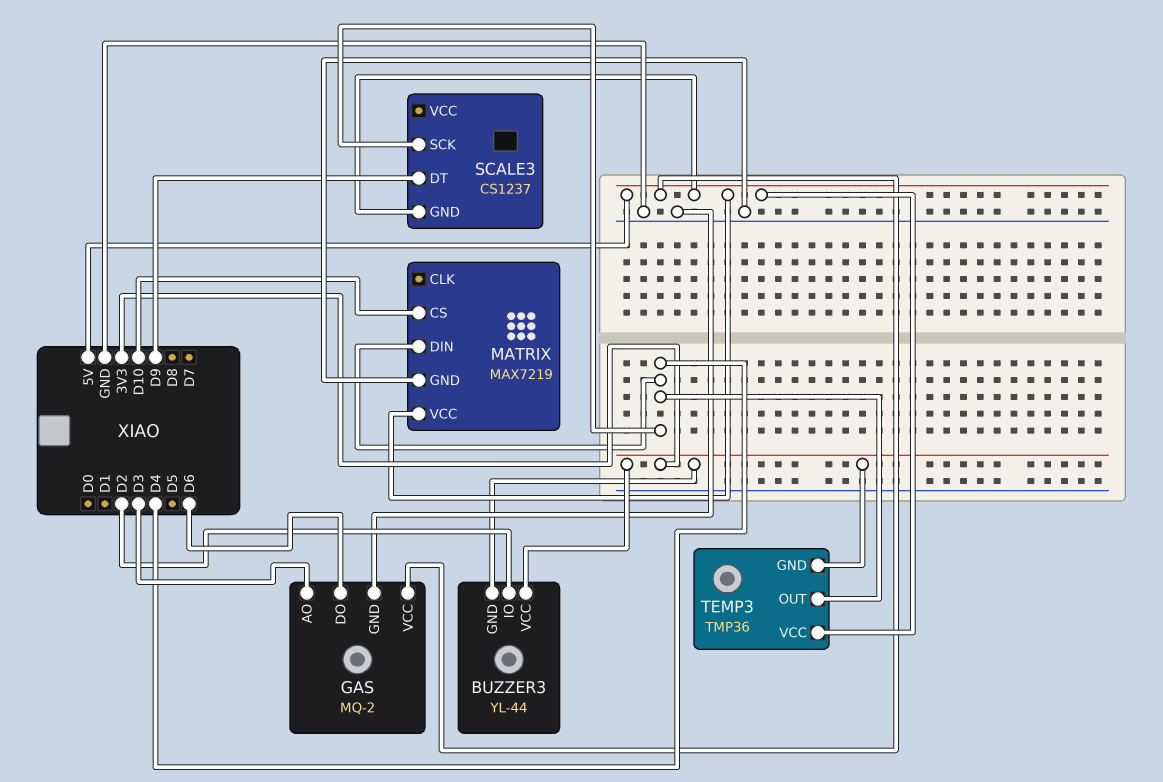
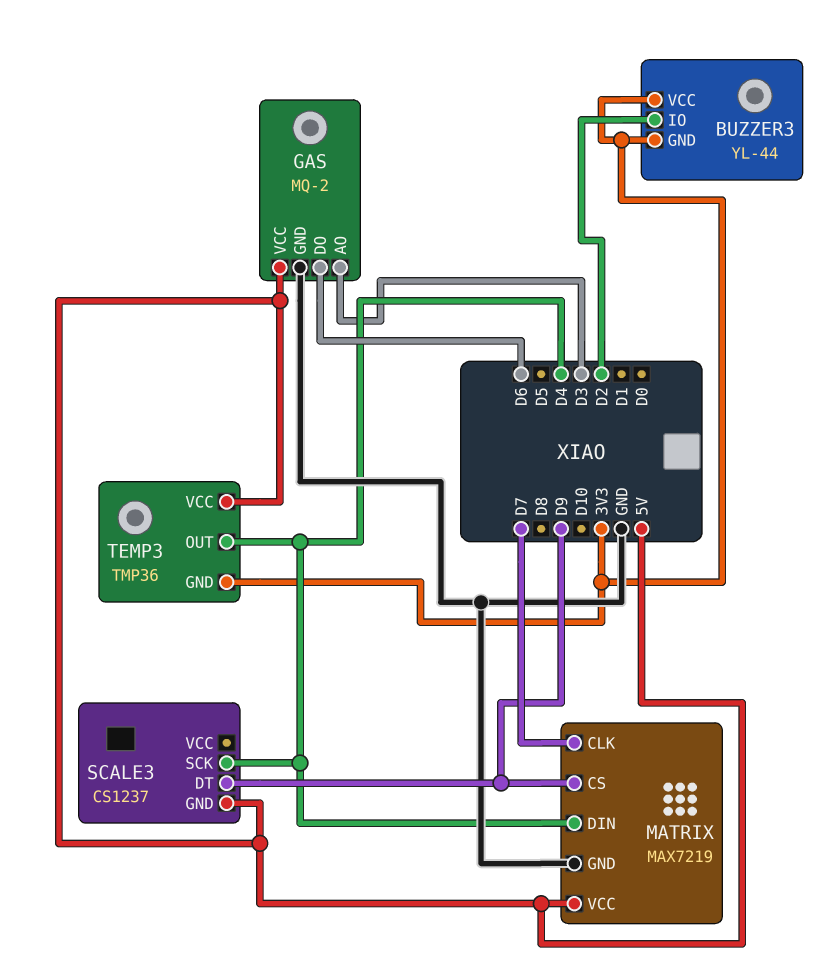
MATRIX pin CLK: none -> D7
MATRIX pin CS: D10 -> D9

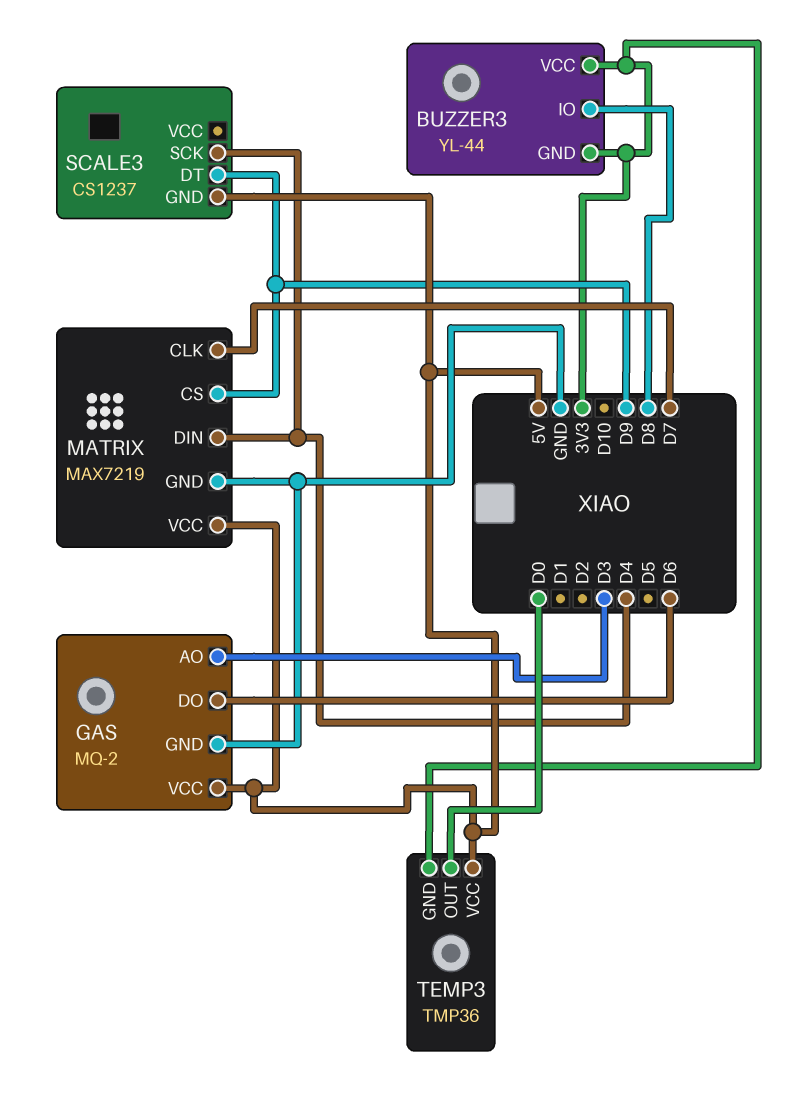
BUZZER3 pin IO: D2 -> D8
TEMP3 pin OUT: D4 -> D0

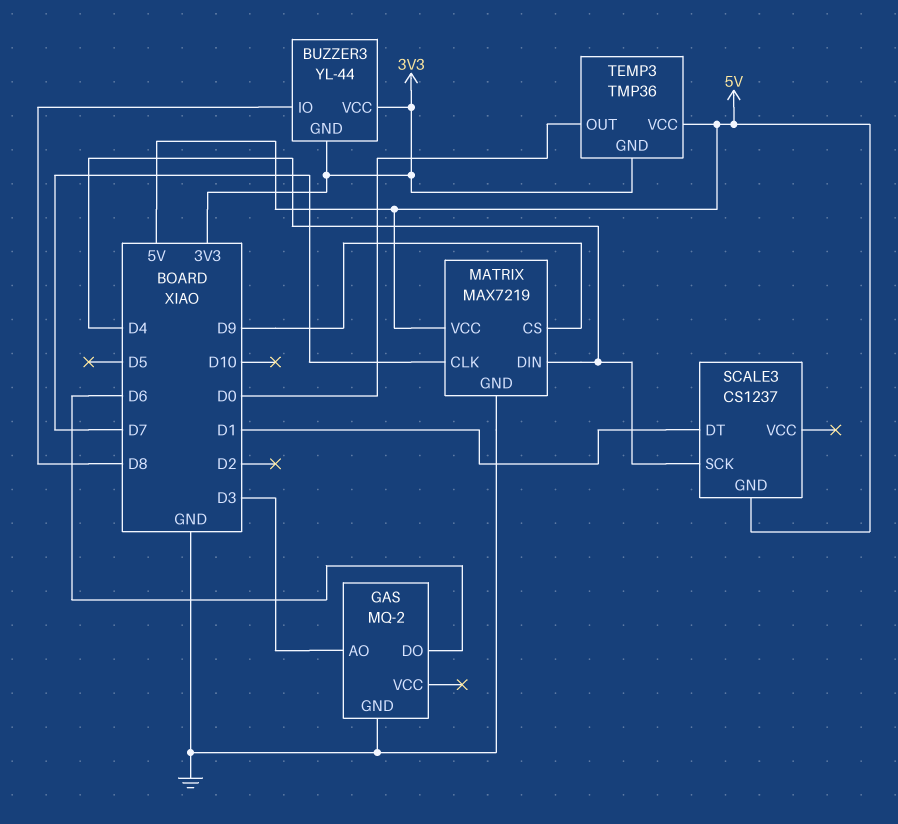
GAS pin VCC: 5V -> none
SCALE3 pin DT: D9 -> D1

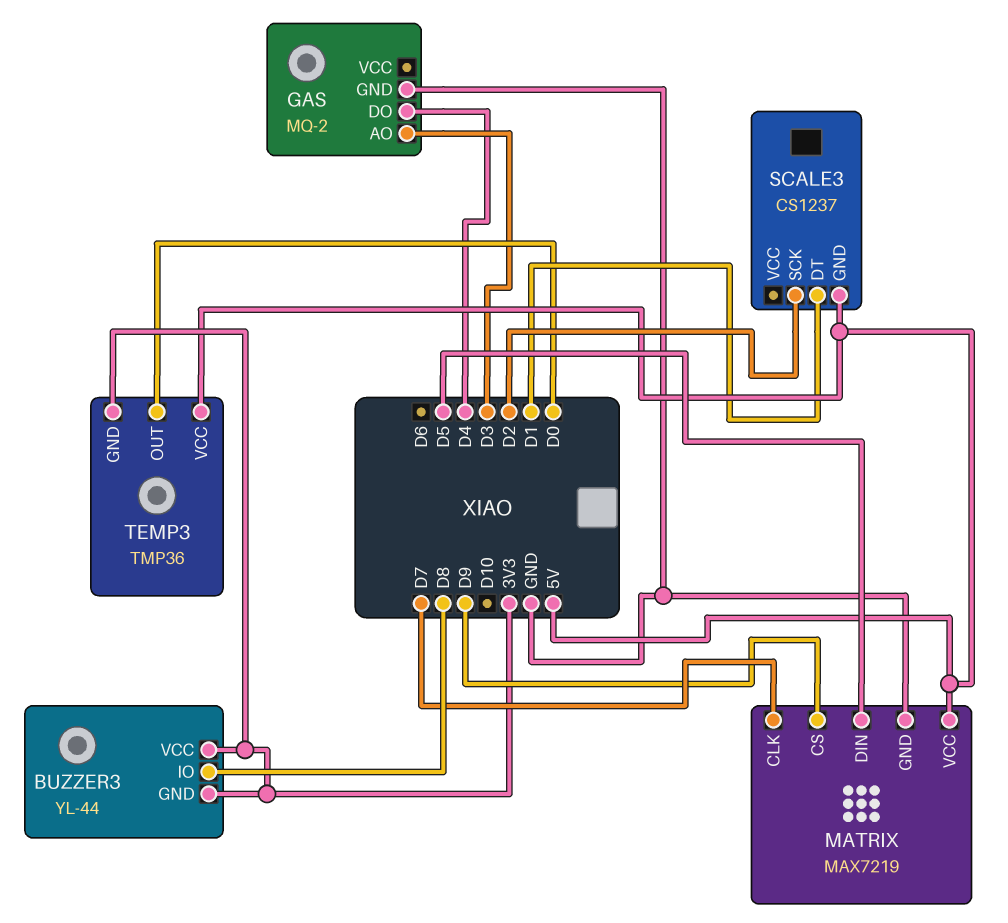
GAS pin DO: D6 -> D4
MATRIX pin DIN: D4 -> D5
SCALE3 pin SCK: D4 -> D2

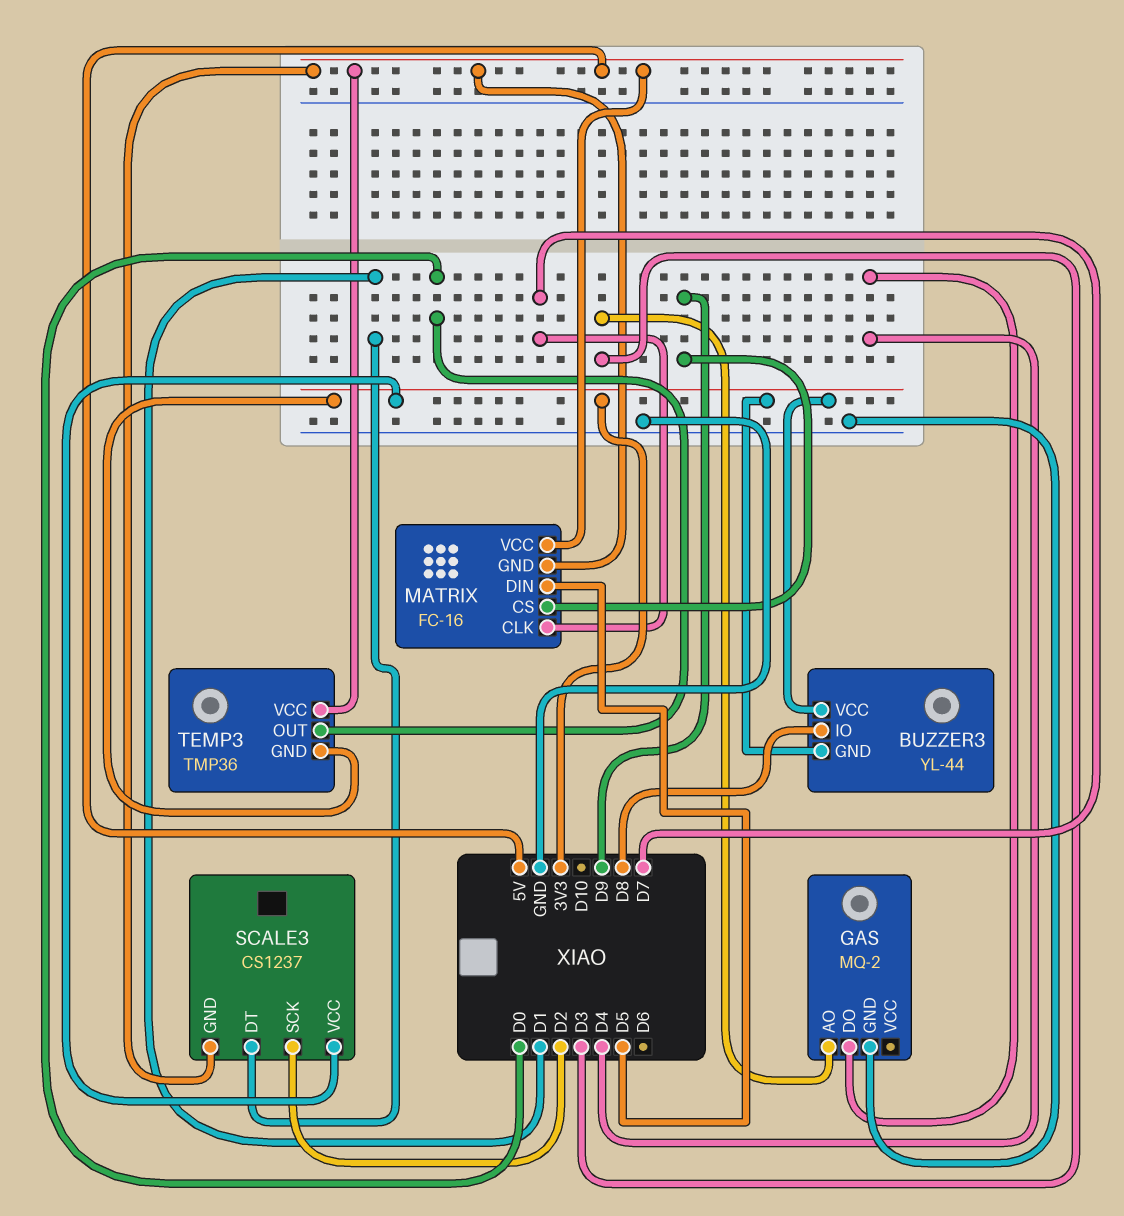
MATRIX: MAX7219 -> FC-16
MATRIX pin GND: GND -> 5V
SCALE3 pin VCC: none -> 3V3

